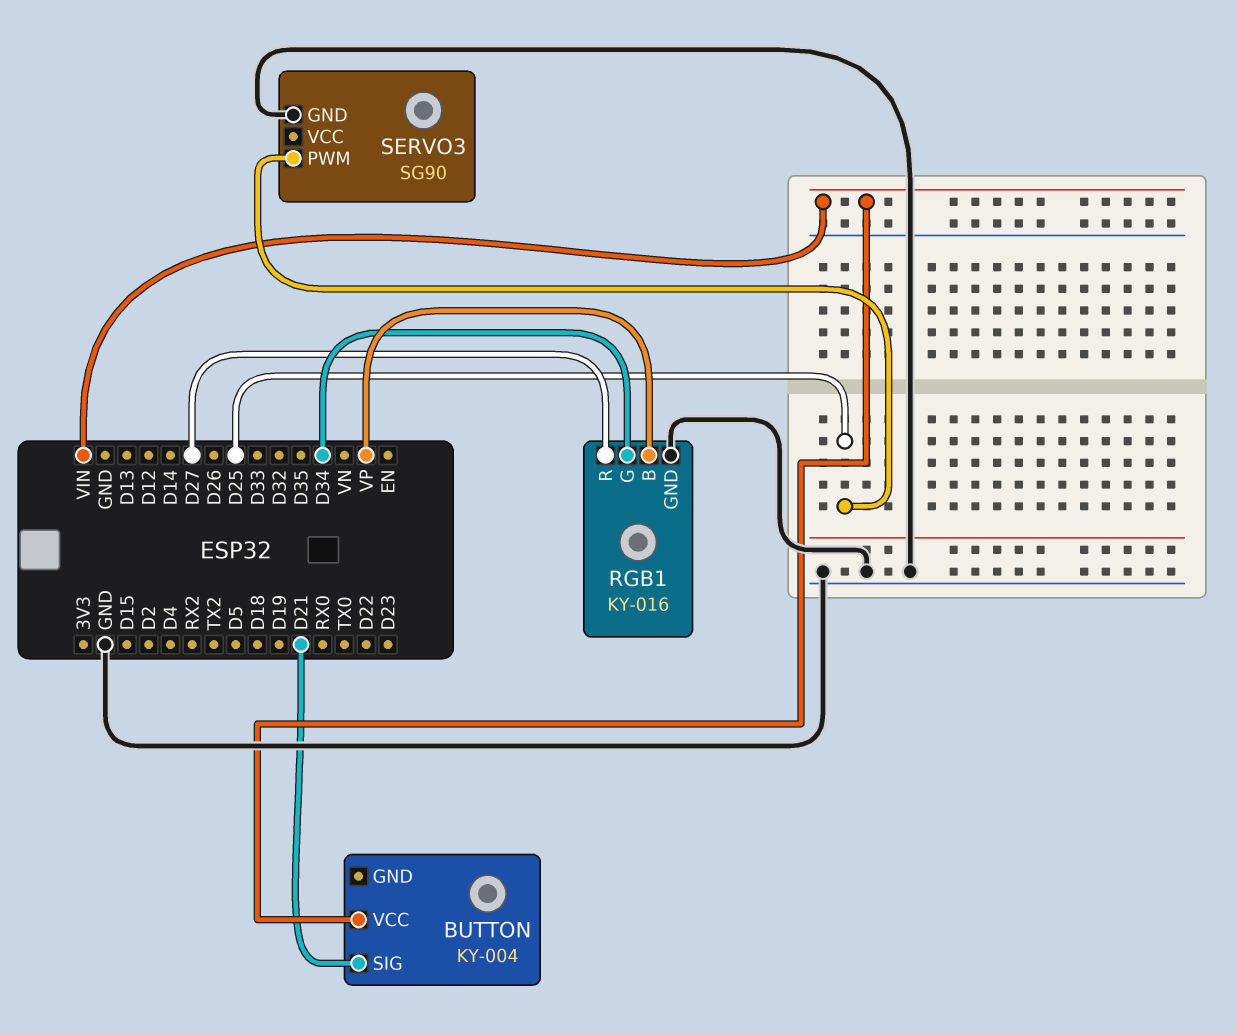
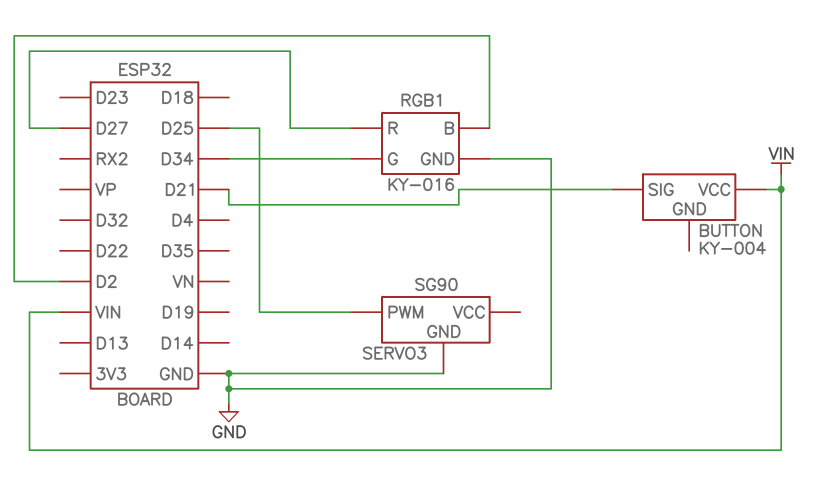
RGB1 pin B: VP -> D2

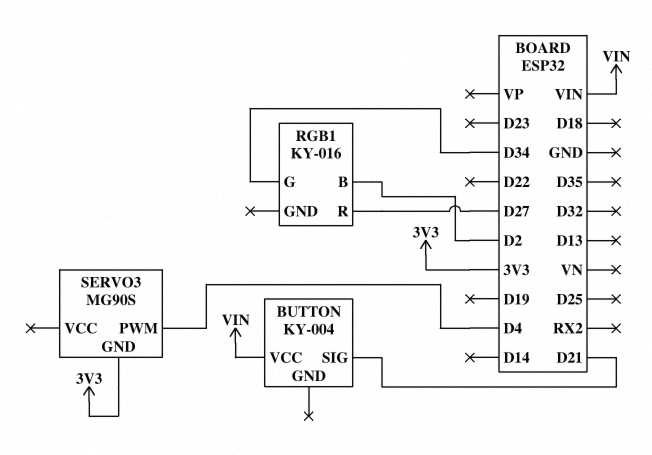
RGB1 pin GND: GND -> none
SERVO3: SG90 -> MG90S
SERVO3 pin GND: GND -> 3V3
SERVO3 pin PWM: D25 -> D4

